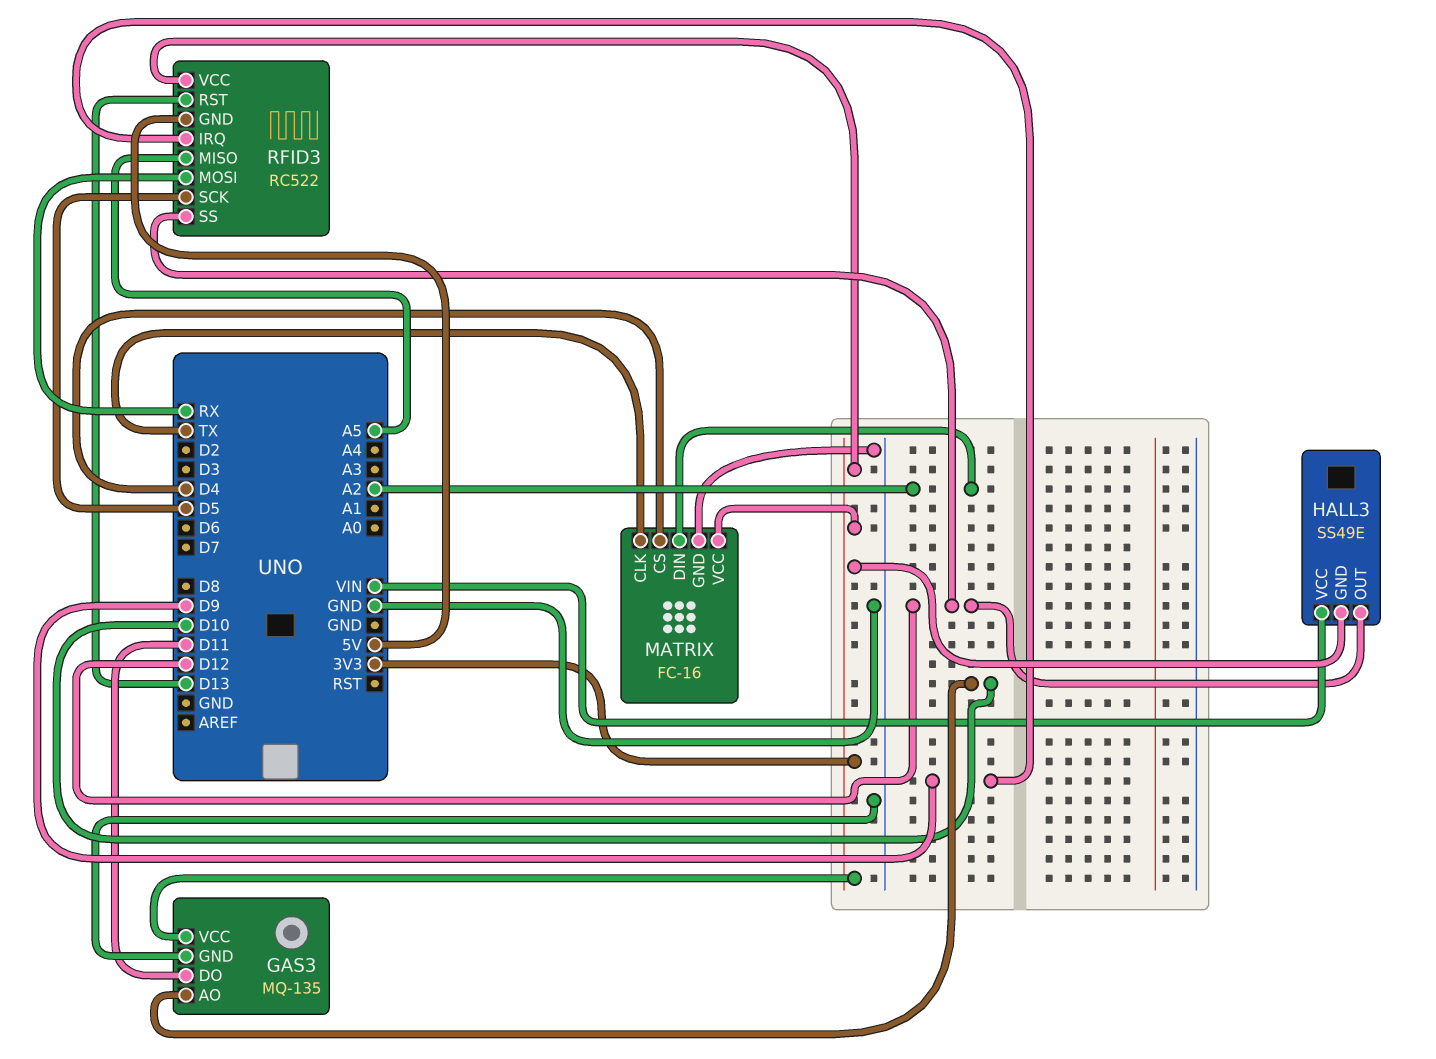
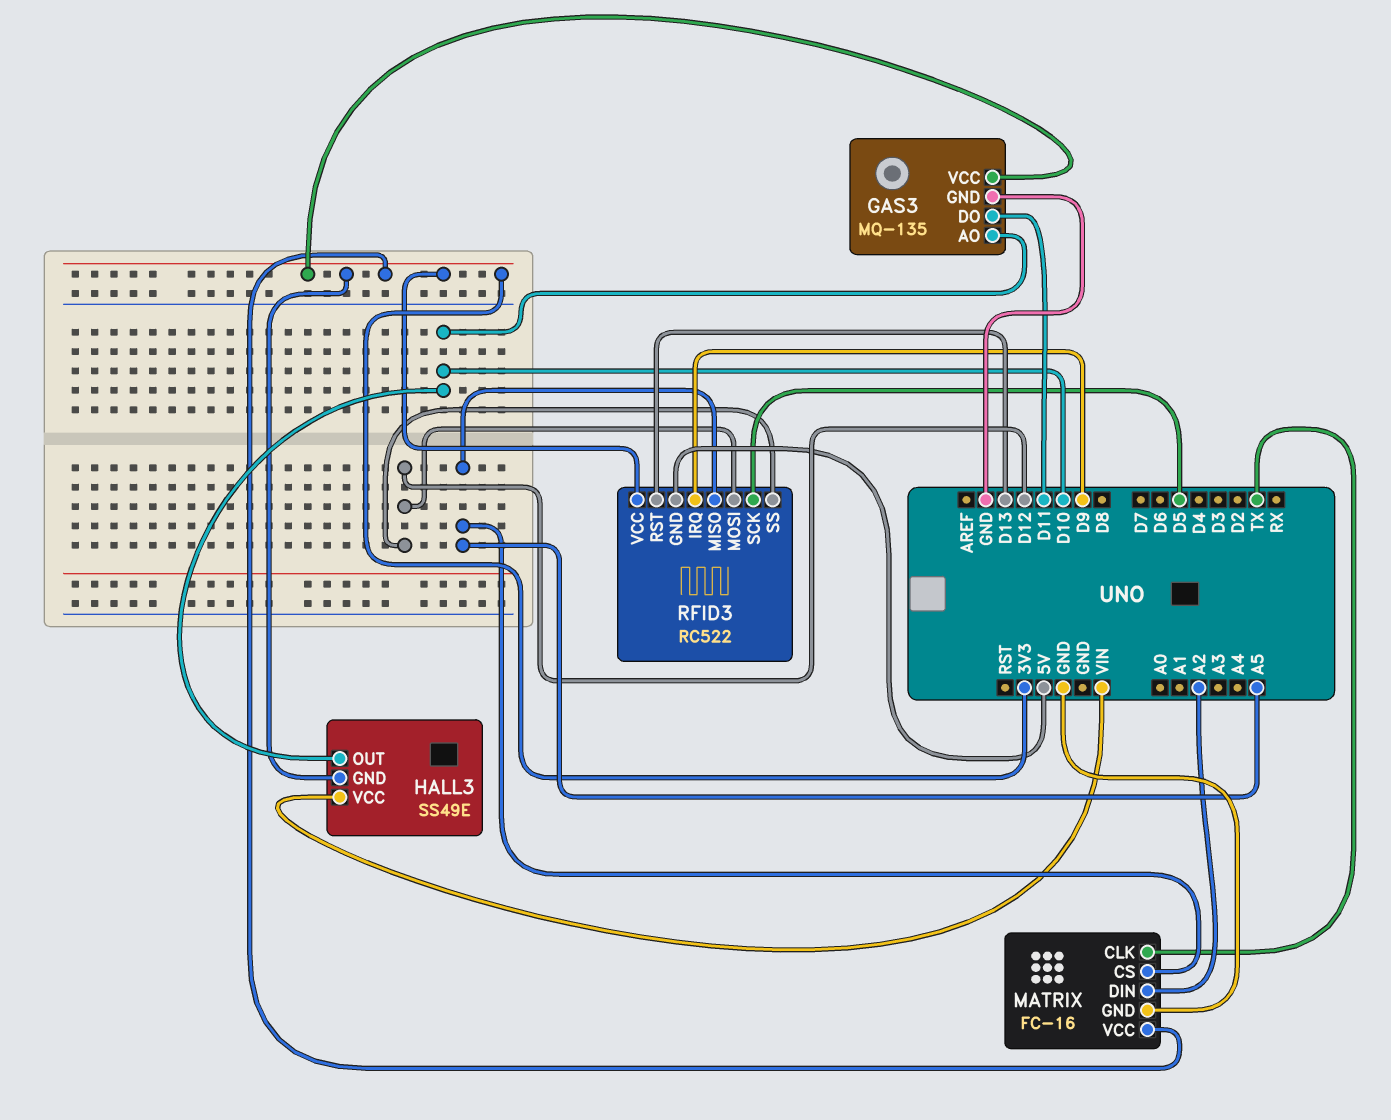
HALL3 pin OUT: D12 -> D10
MATRIX pin CS: D4 -> A5
RFID3 pin MOSI: RX -> D12

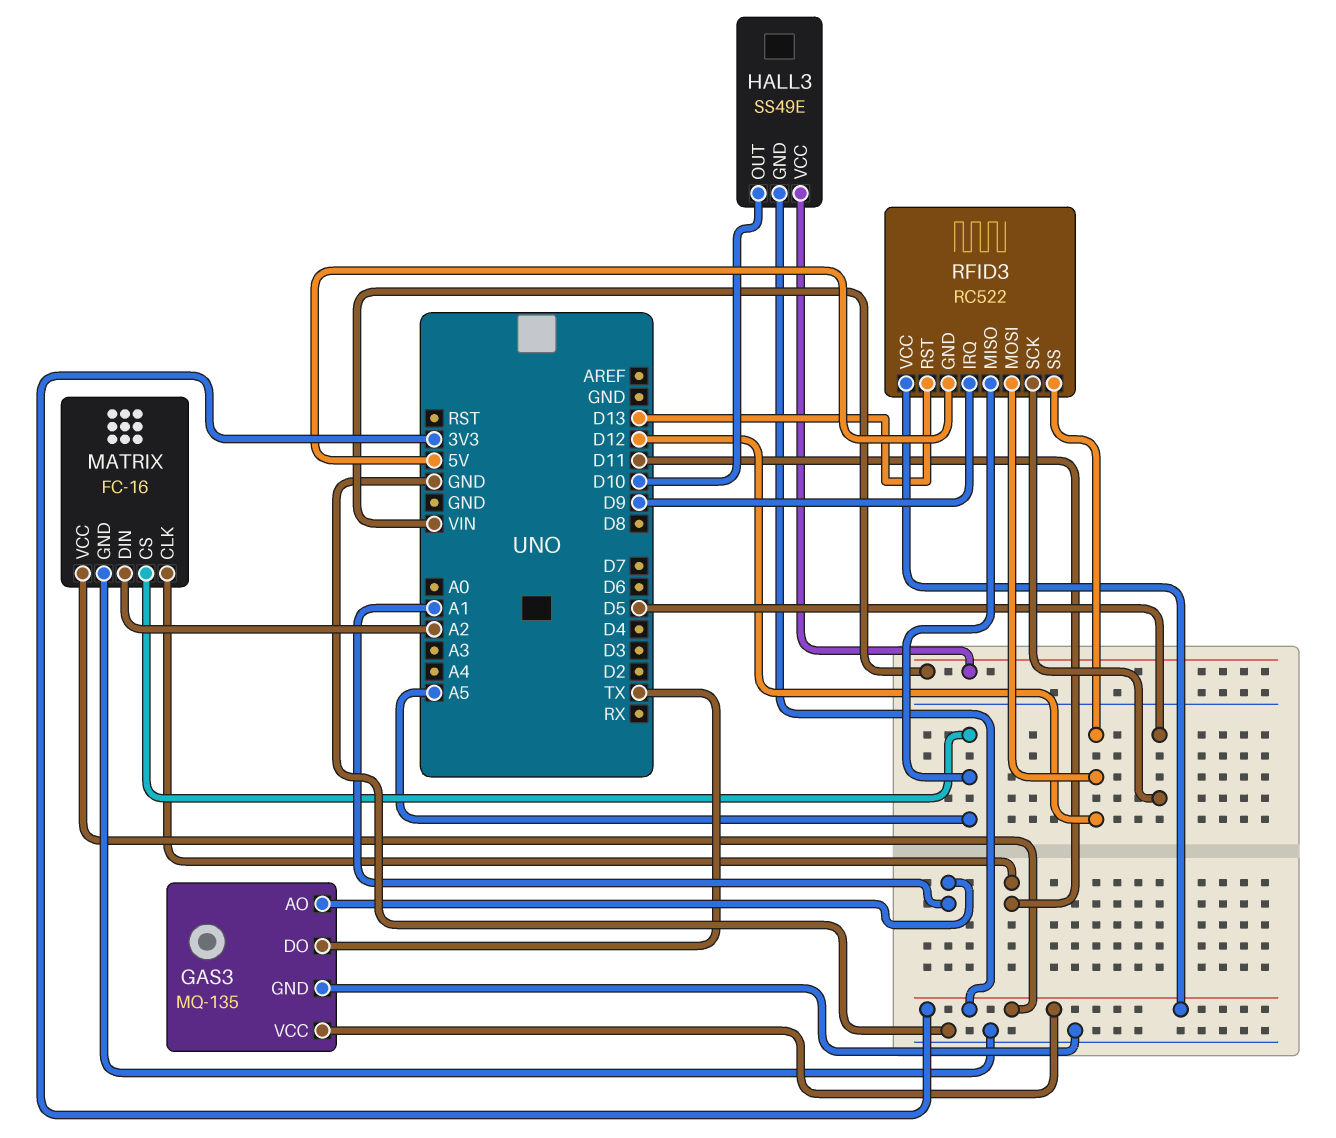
GAS3 pin AO: D10 -> A1
GAS3 pin DO: D11 -> TX
MATRIX pin CLK: TX -> D11

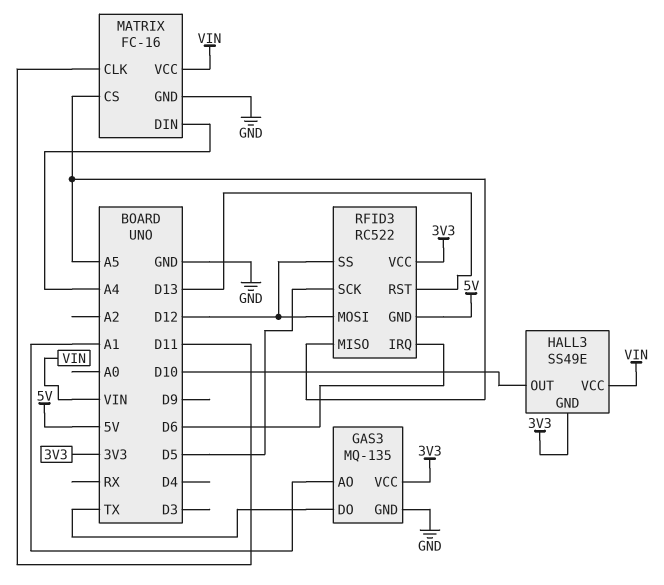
MATRIX pin DIN: A2 -> A4
MATRIX pin VCC: 3V3 -> VIN
RFID3 pin IRQ: D9 -> D6

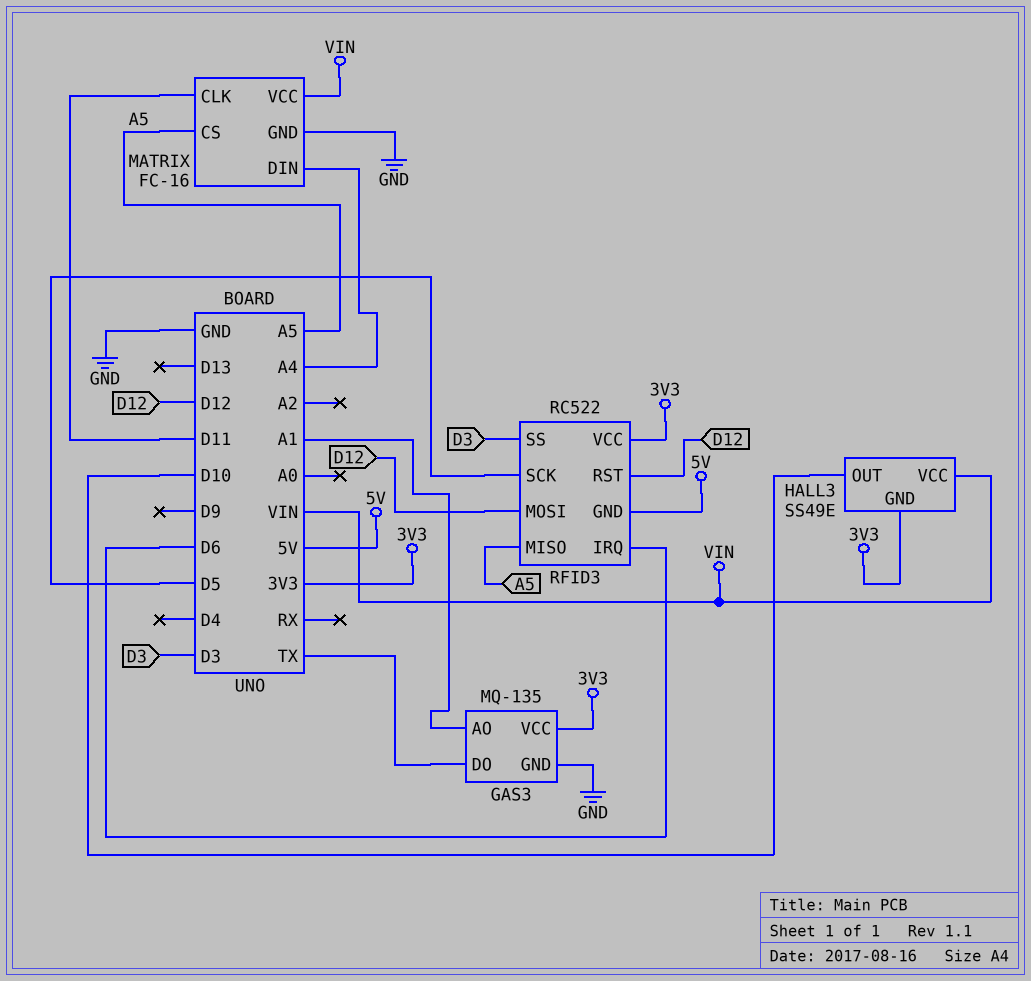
RFID3 pin RST: D13 -> D12
RFID3 pin SS: D12 -> D3

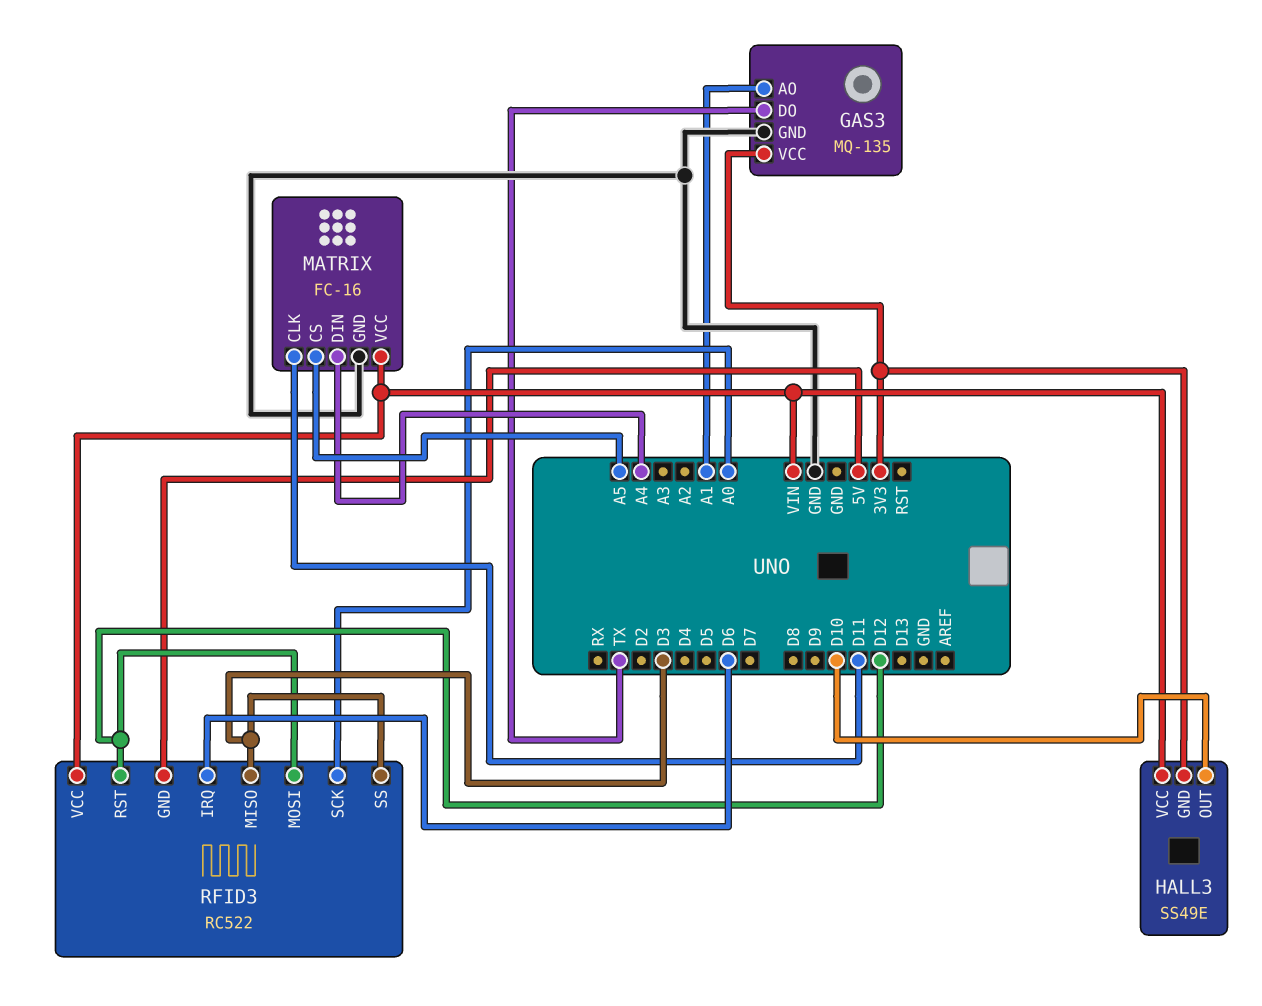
RFID3 pin MISO: A5 -> D3
RFID3 pin SCK: D5 -> A0
RFID3 pin VCC: 3V3 -> VIN

